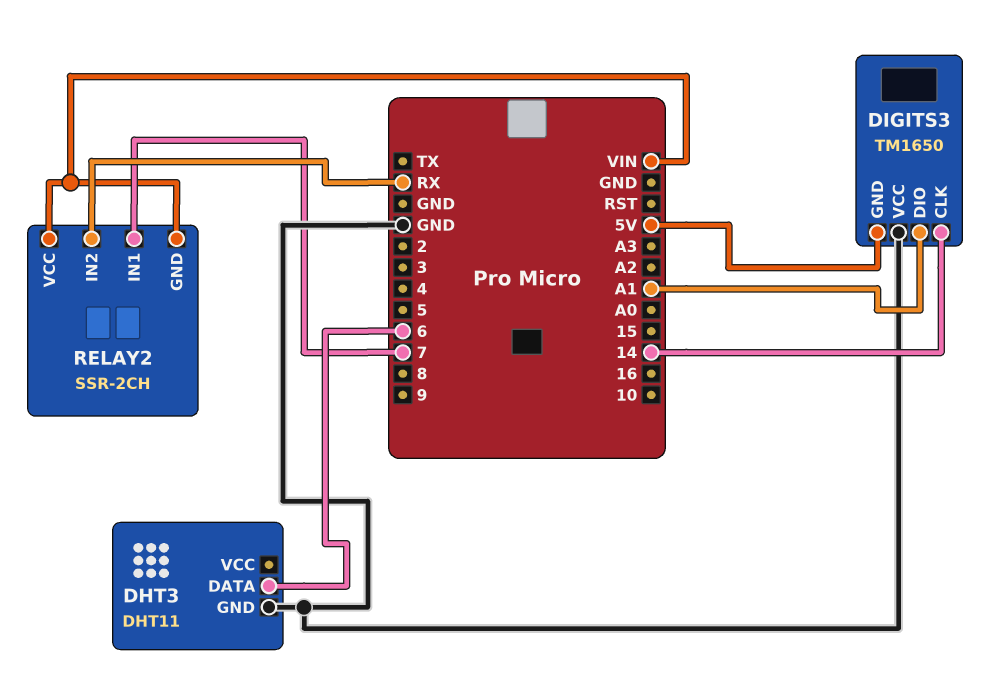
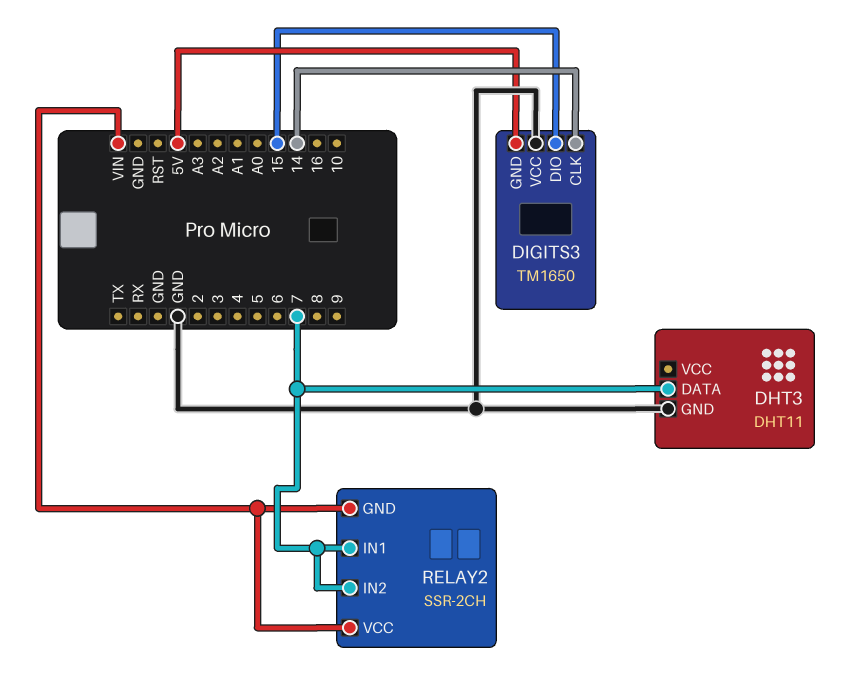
DHT3 pin DATA: 6 -> 7
DIGITS3 pin DIO: A1 -> 15
RELAY2 pin IN2: RX -> 7

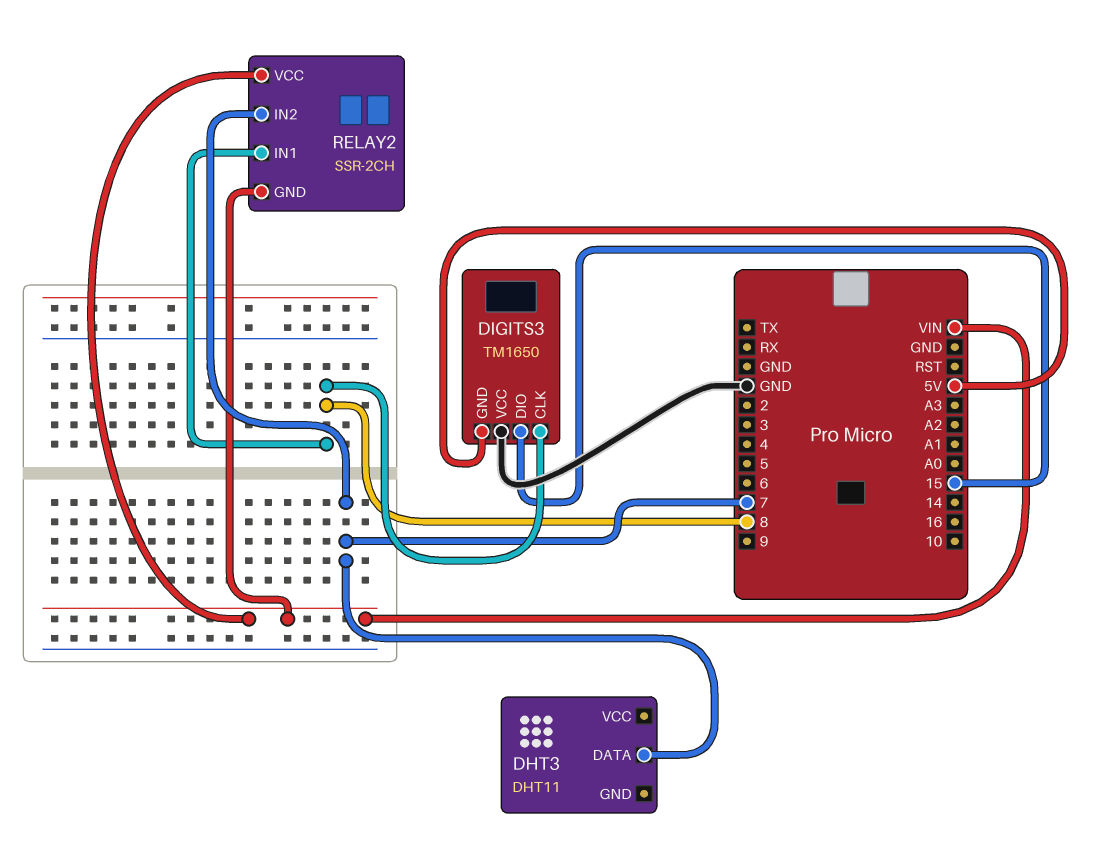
DHT3 pin GND: GND -> none
DIGITS3 pin CLK: 14 -> 8
RELAY2 pin IN1: 7 -> 8

